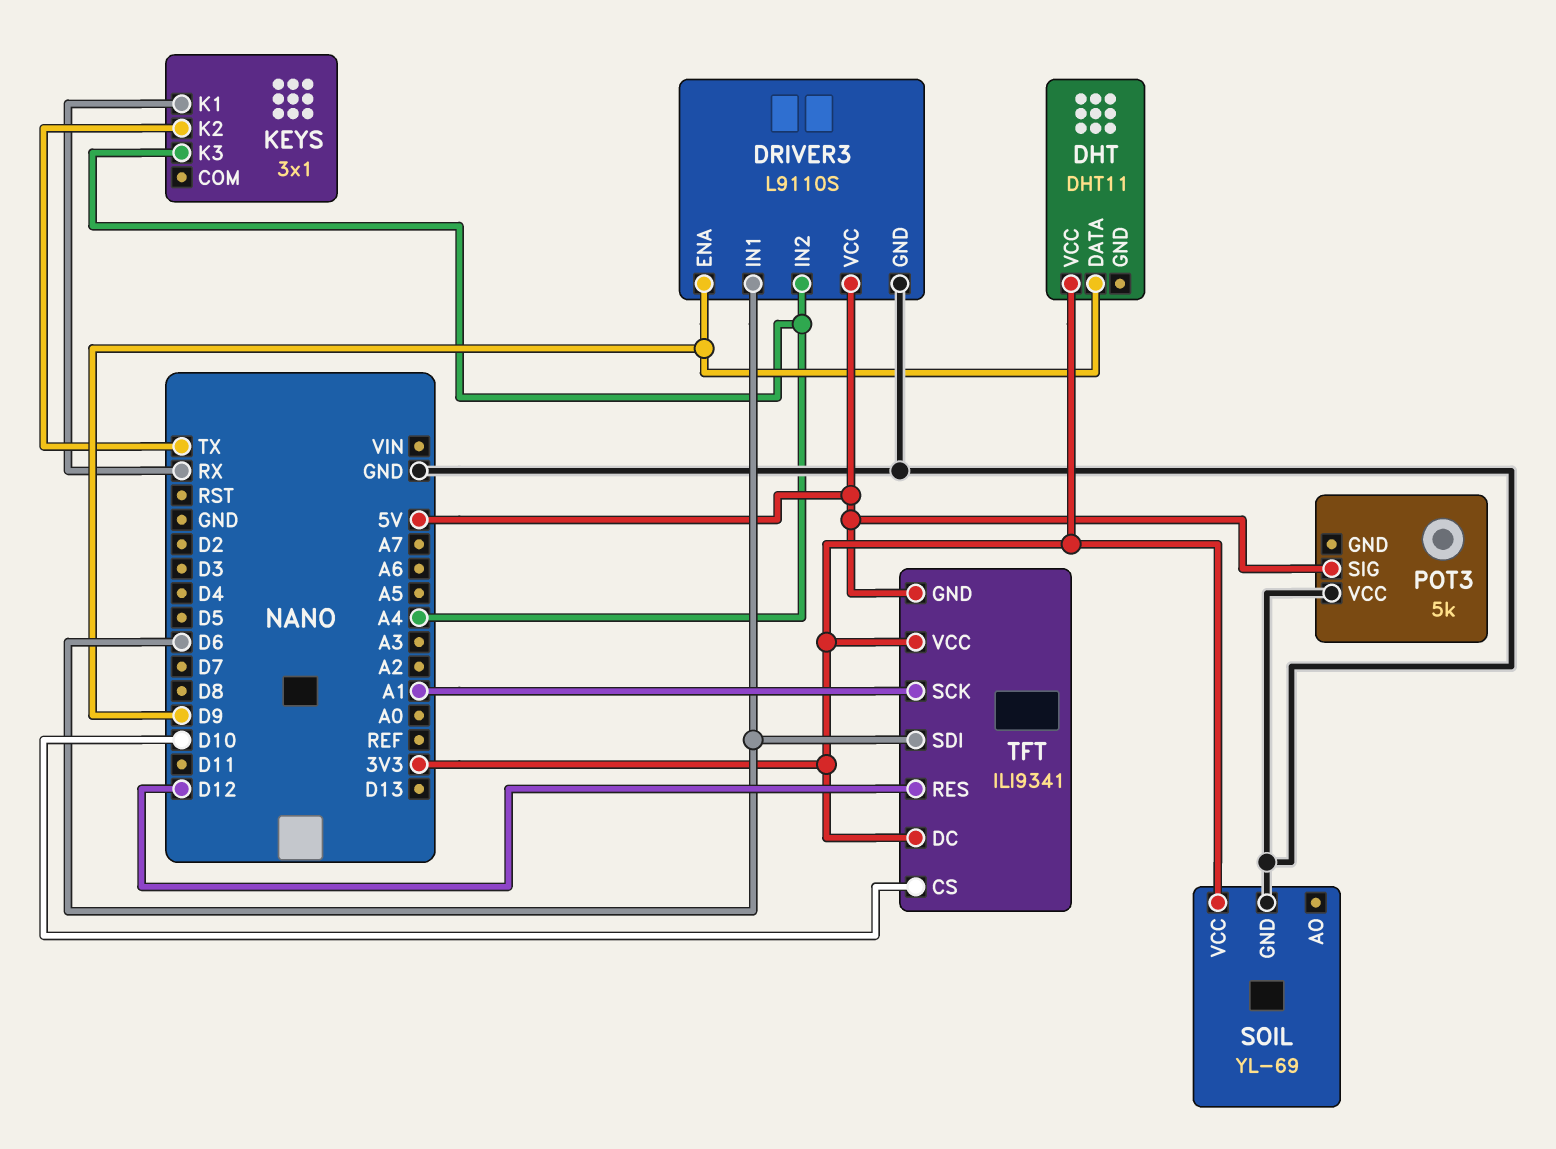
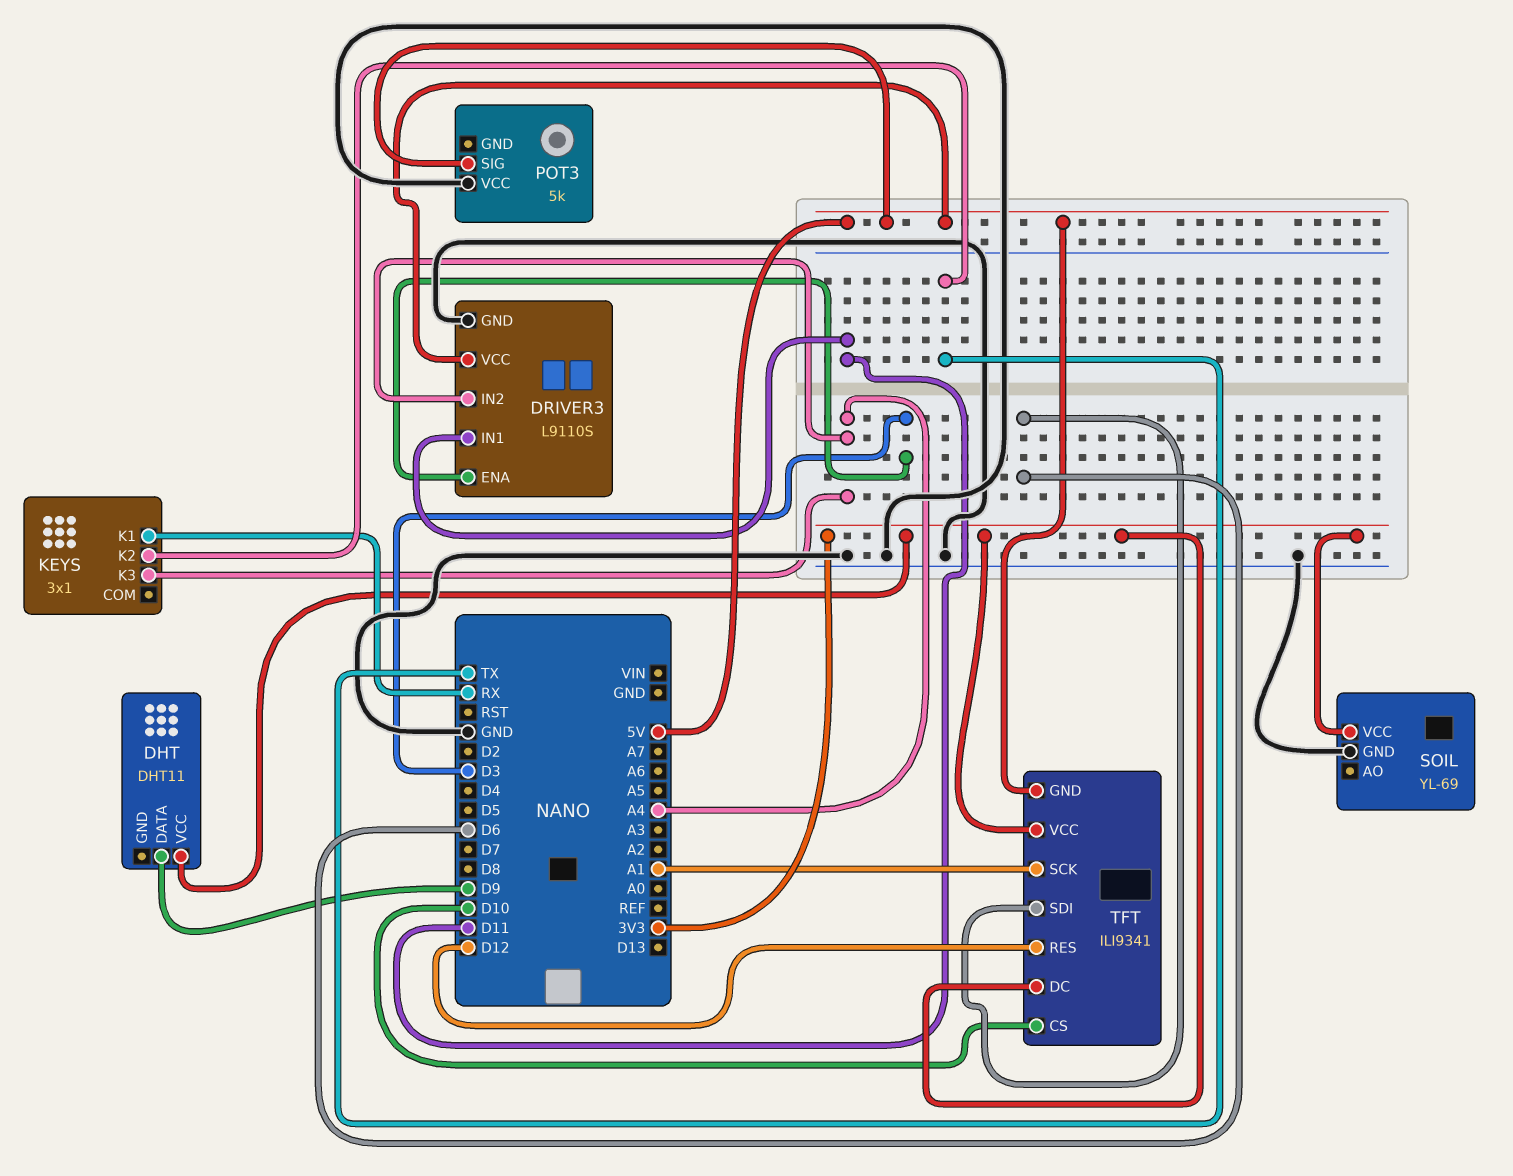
DRIVER3 pin ENA: D9 -> D3
DRIVER3 pin IN1: D6 -> D11

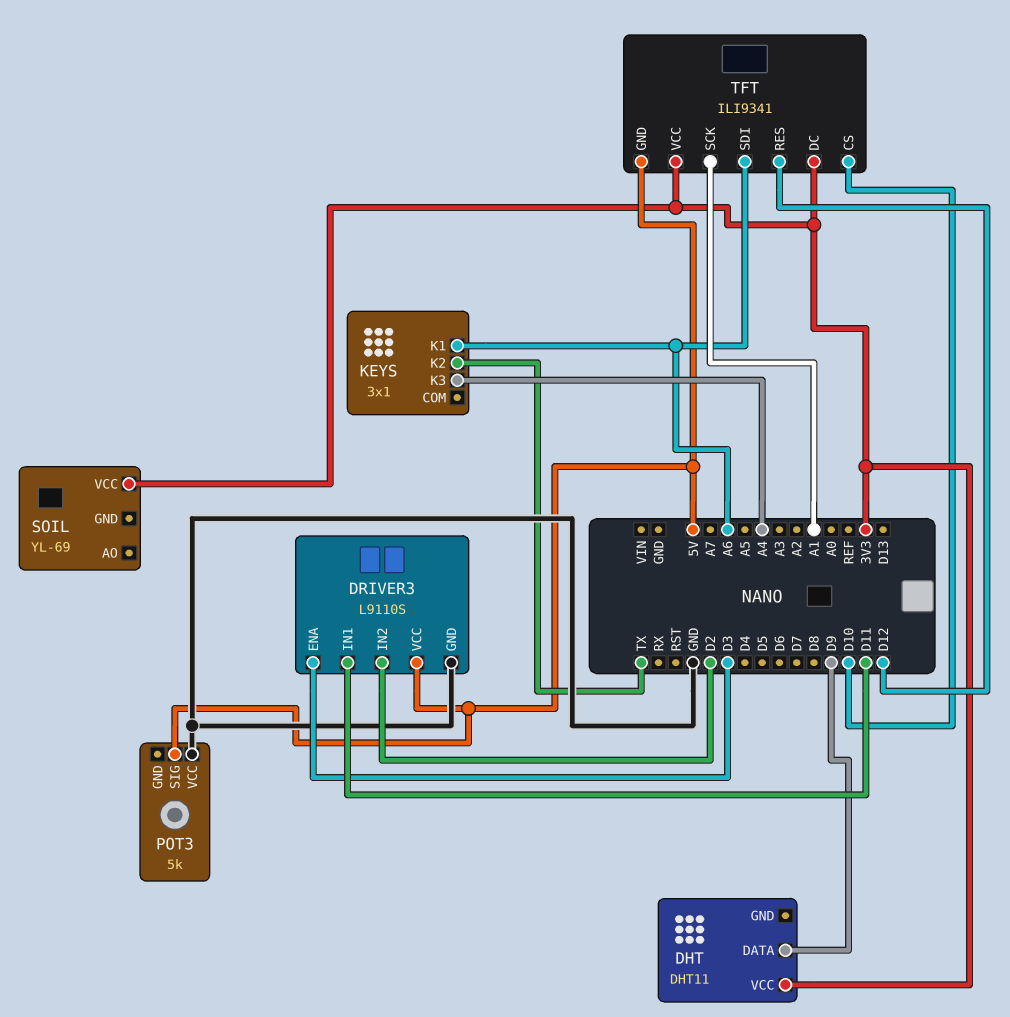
DRIVER3 pin IN2: A4 -> D2
KEYS pin K1: RX -> A6
SOIL pin GND: GND -> none
TFT pin SDI: D6 -> A6

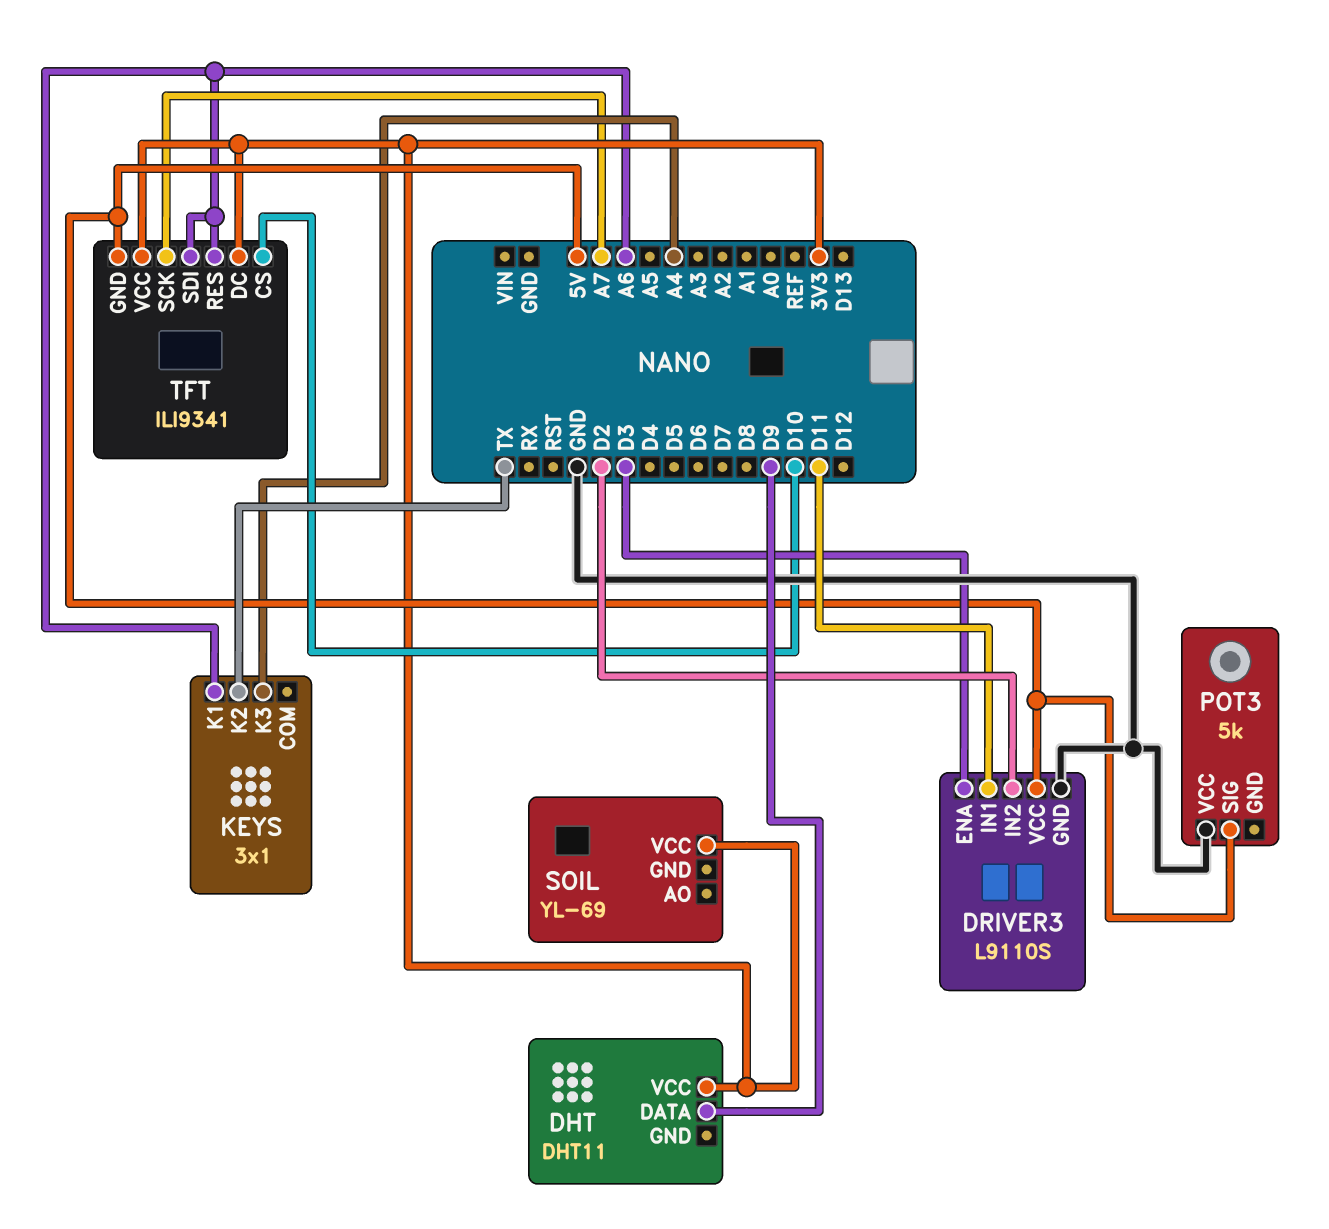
TFT pin RES: D12 -> A6
TFT pin SCK: A1 -> A7

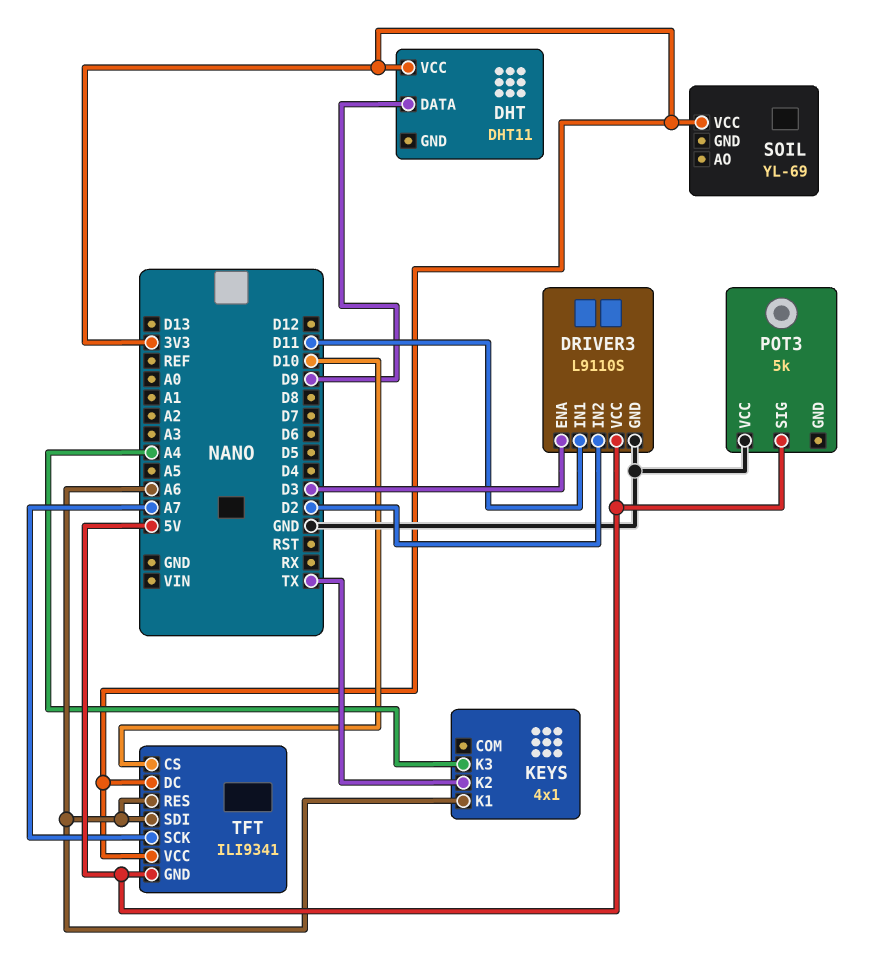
KEYS: 3x1 -> 4x1

